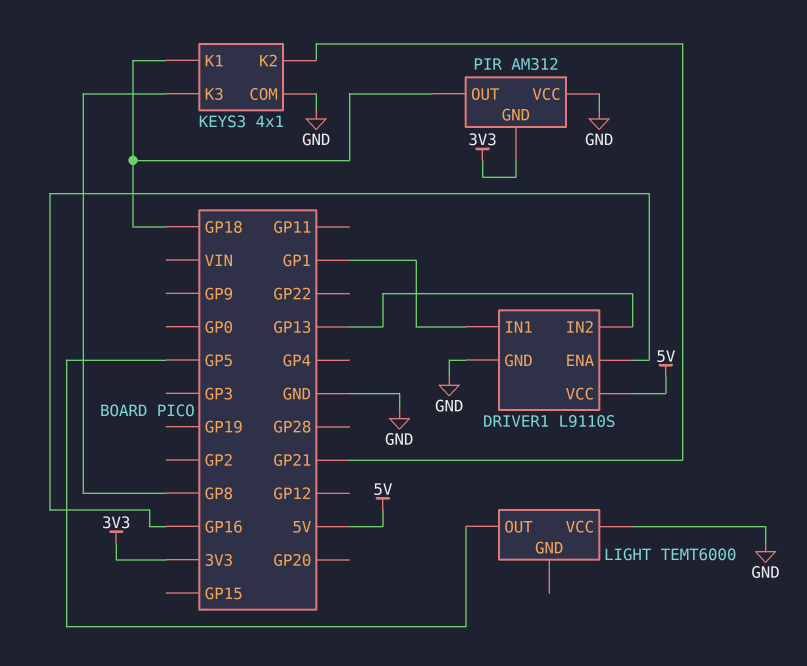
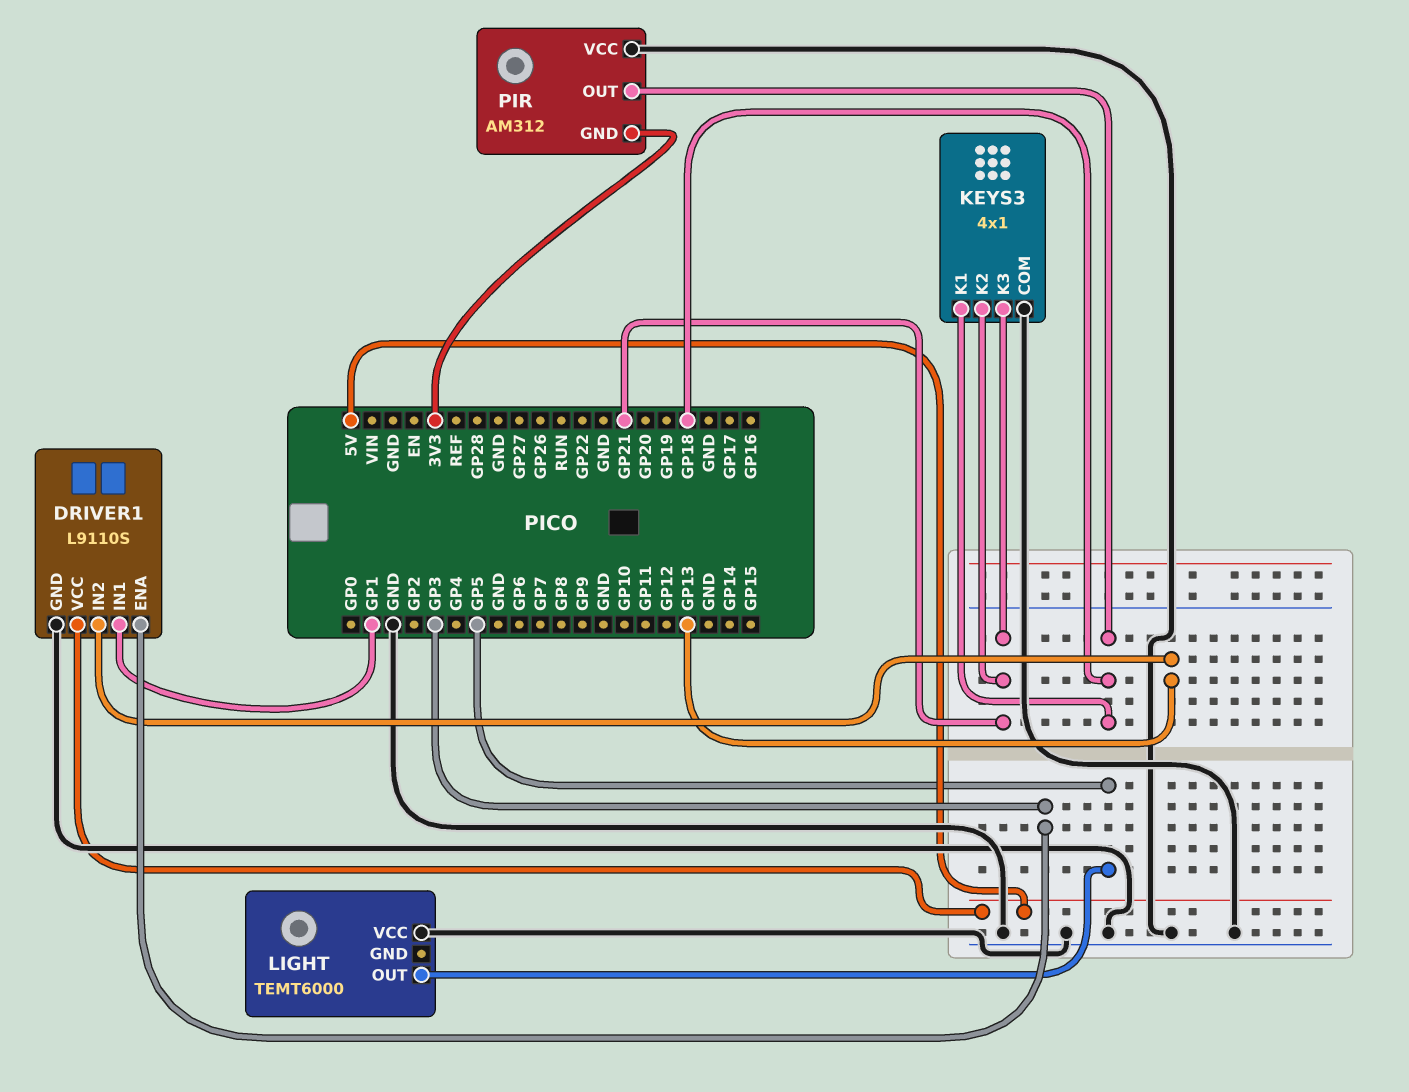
DRIVER1 pin ENA: GP16 -> GP3
KEYS3 pin K3: GP8 -> GP21

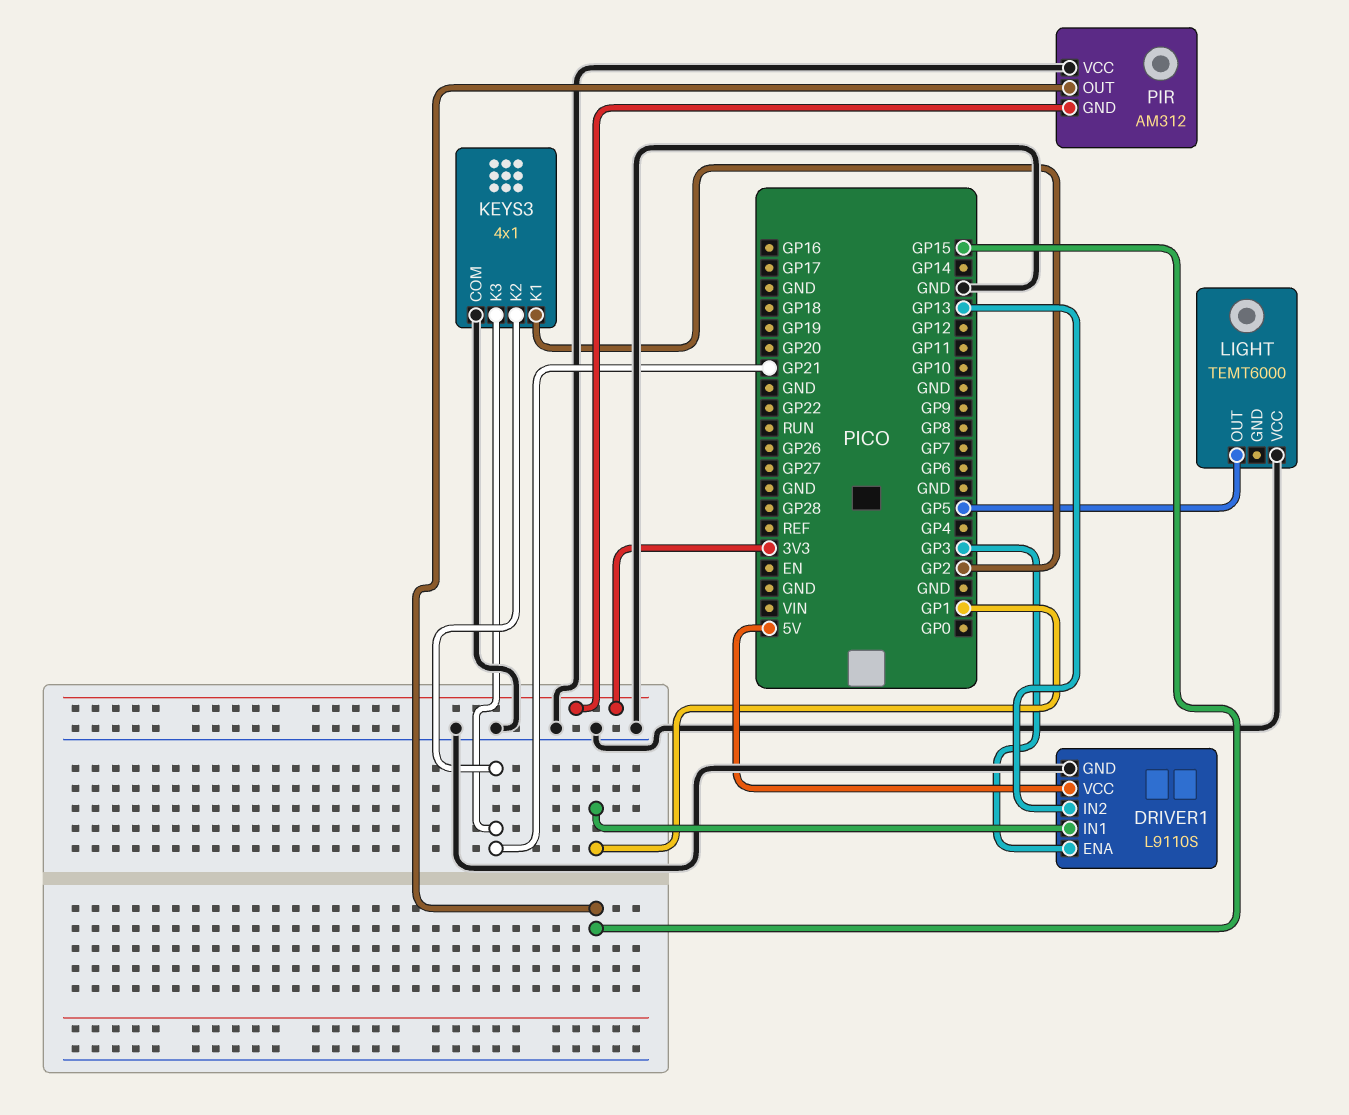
KEYS3 pin K1: GP18 -> GP2
PIR pin OUT: GP18 -> GP15

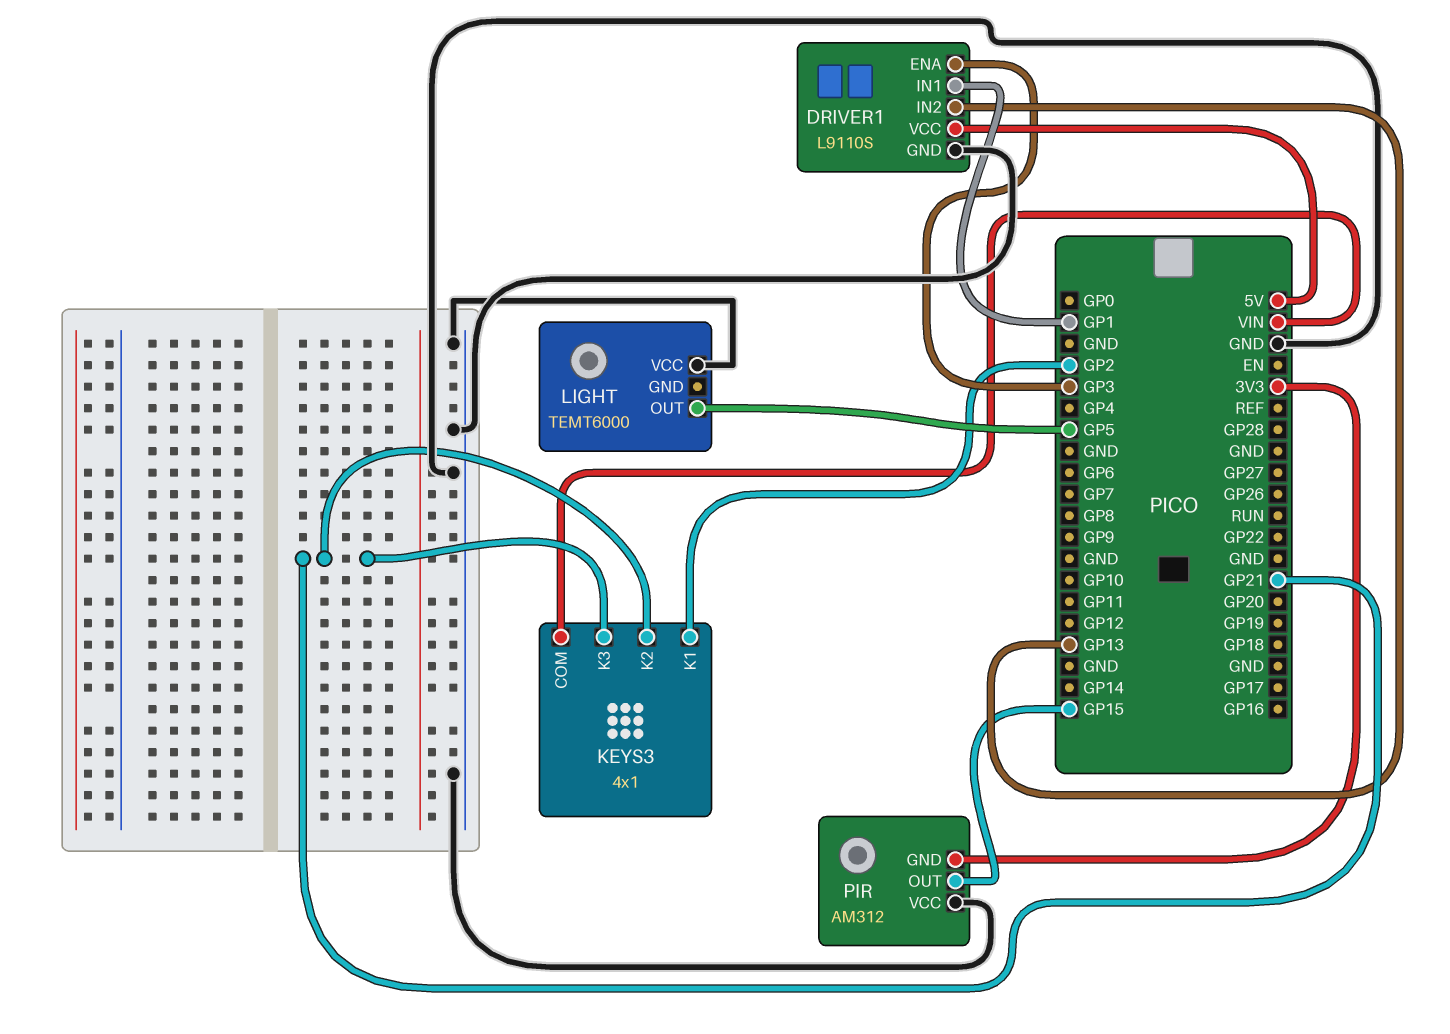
KEYS3 pin COM: GND -> VIN

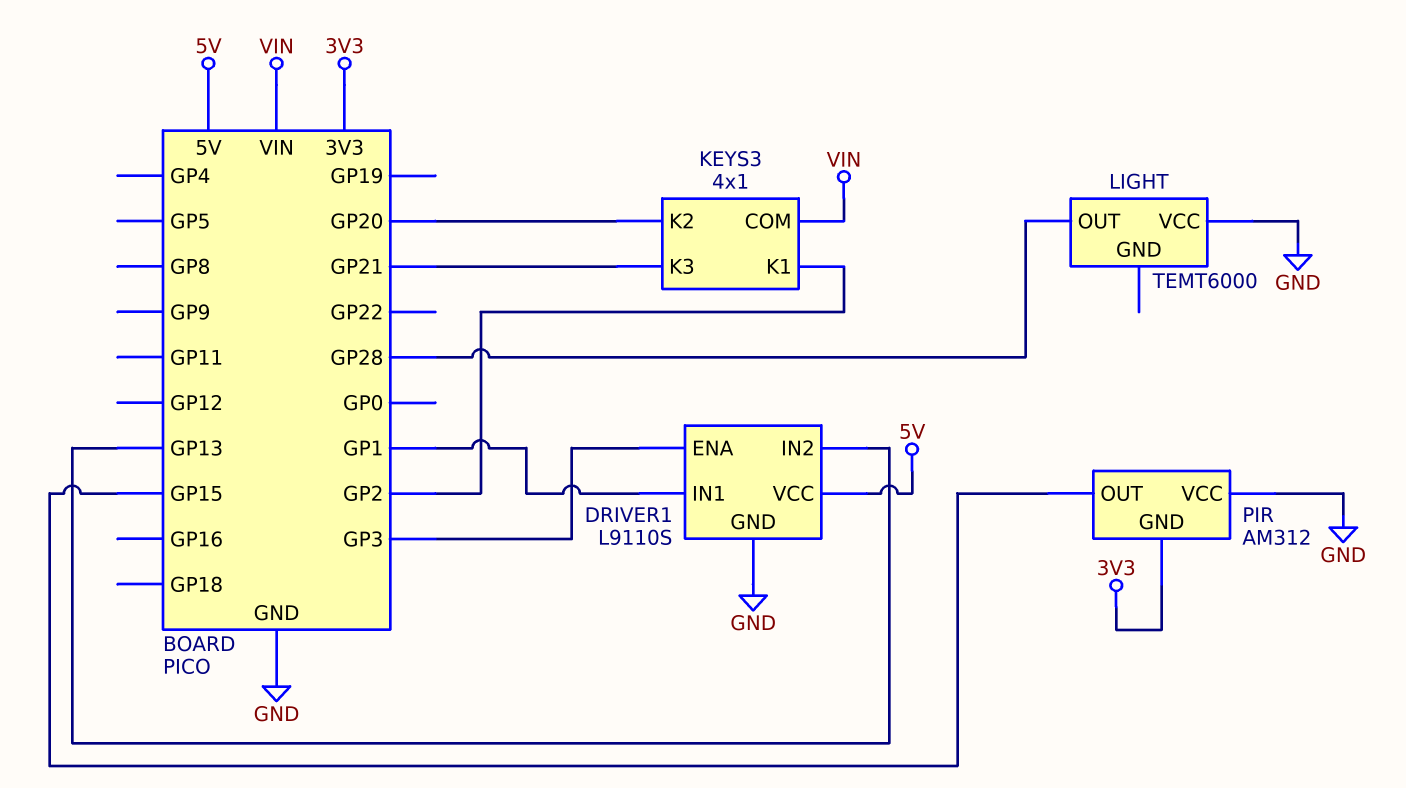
KEYS3 pin K2: GP21 -> GP20
LIGHT pin OUT: GP5 -> GP28

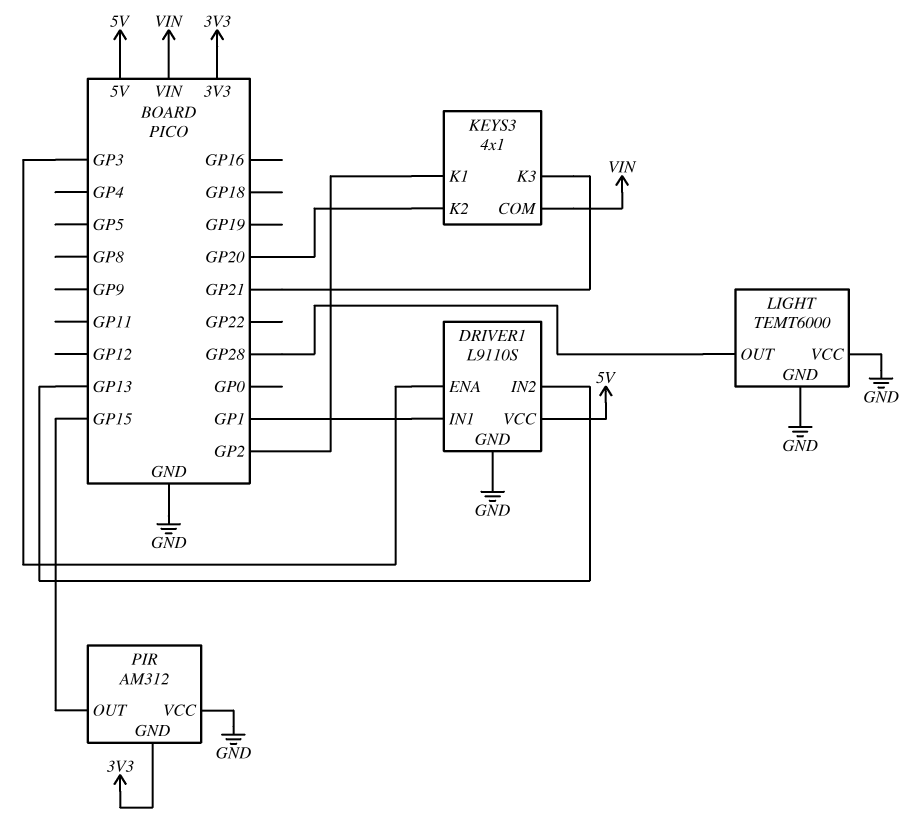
LIGHT pin GND: none -> GND

